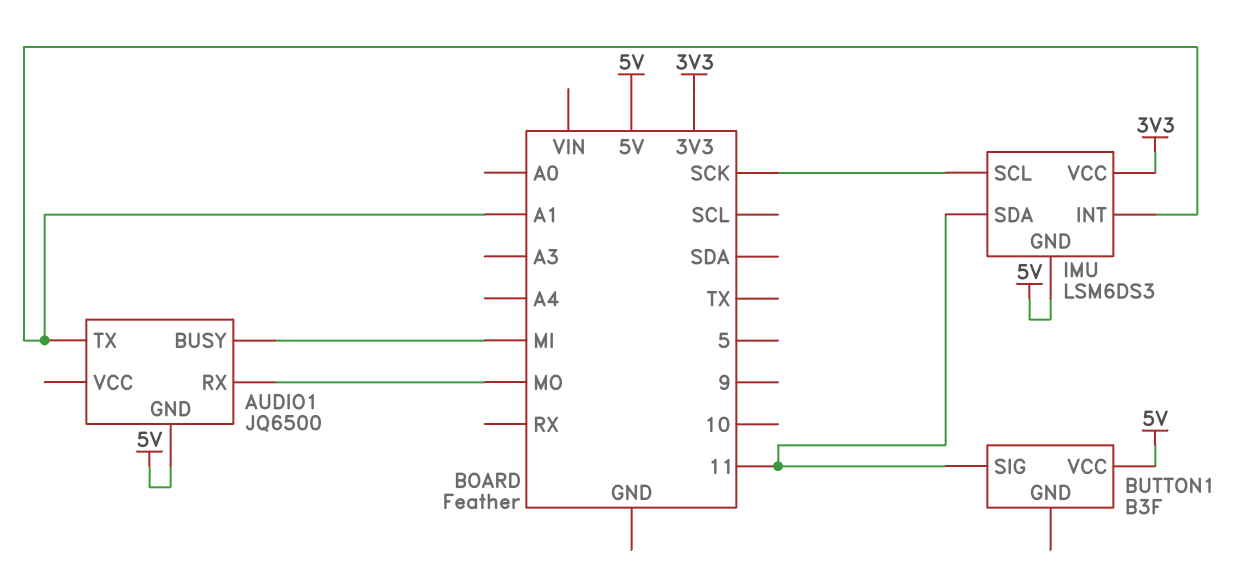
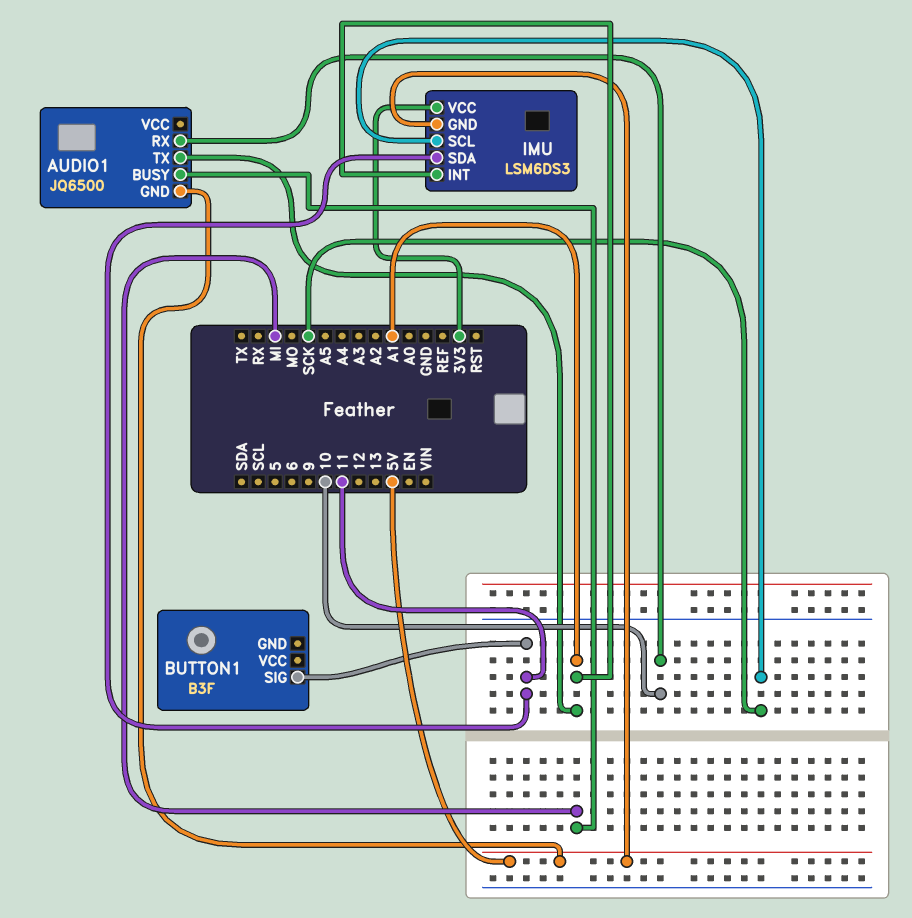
AUDIO1 pin RX: MO -> 10
BUTTON1 pin VCC: 5V -> none

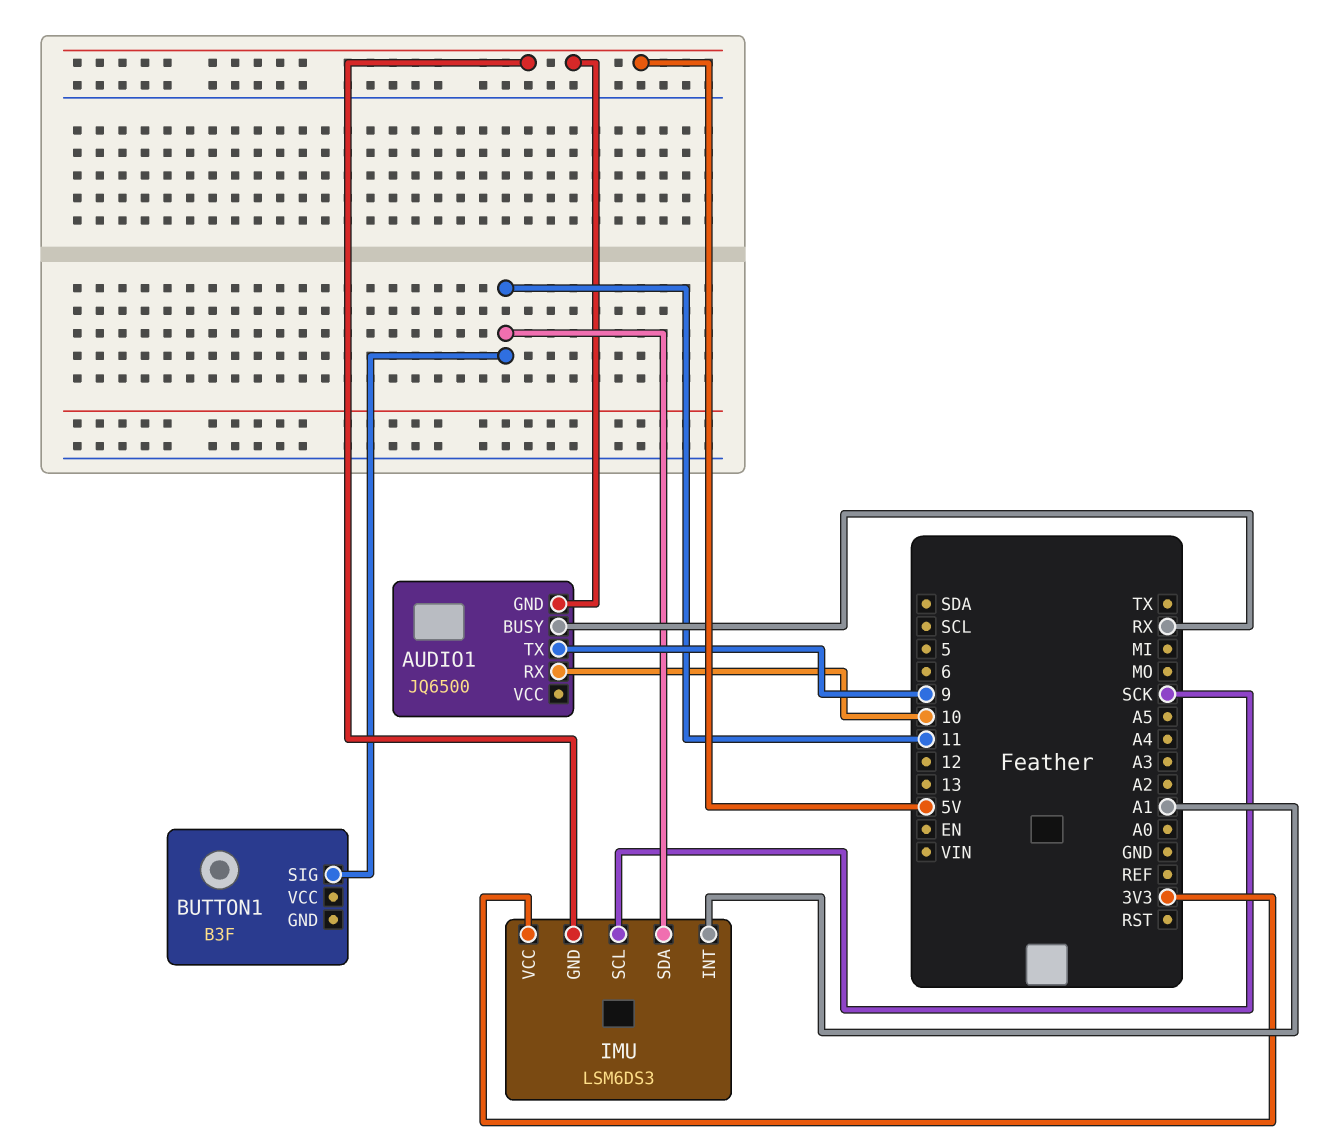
AUDIO1 pin BUSY: MI -> RX
AUDIO1 pin TX: A1 -> 9

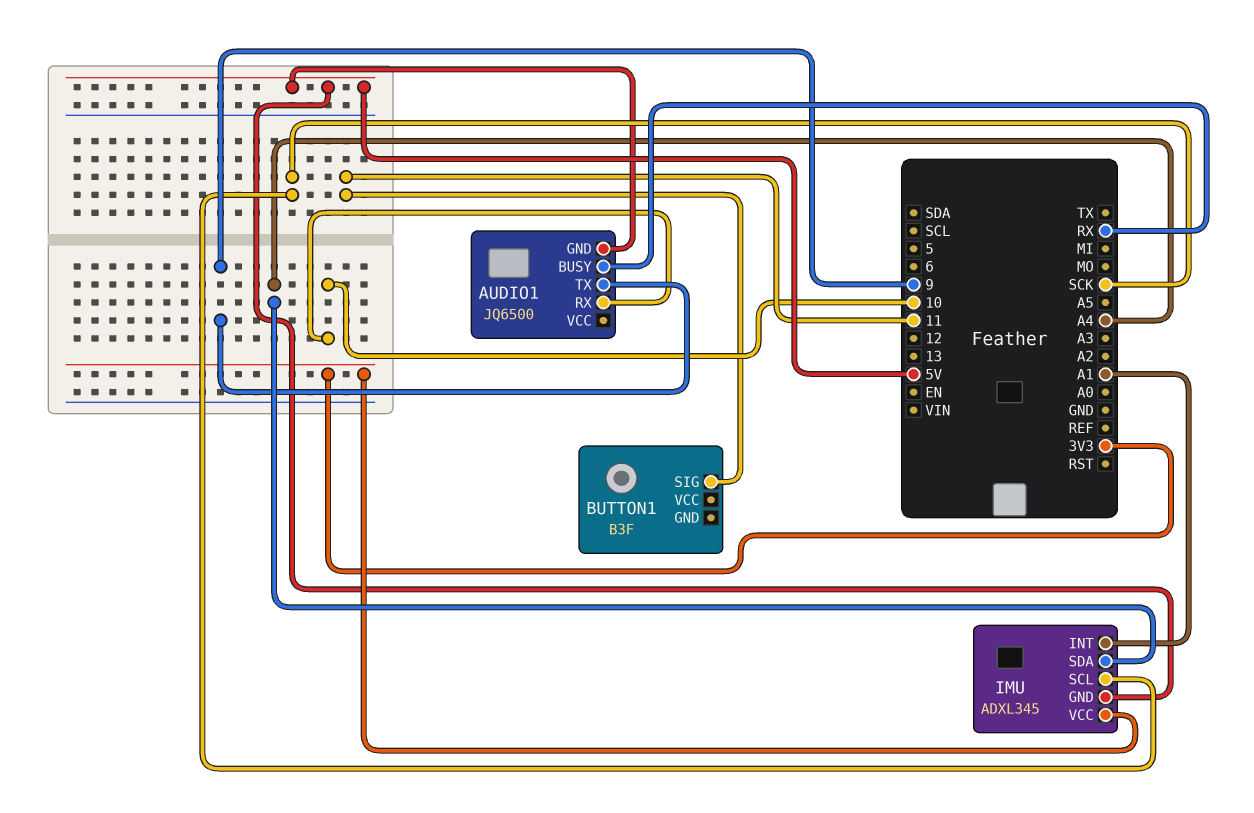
IMU: LSM6DS3 -> ADXL345
IMU pin SDA: 11 -> A4

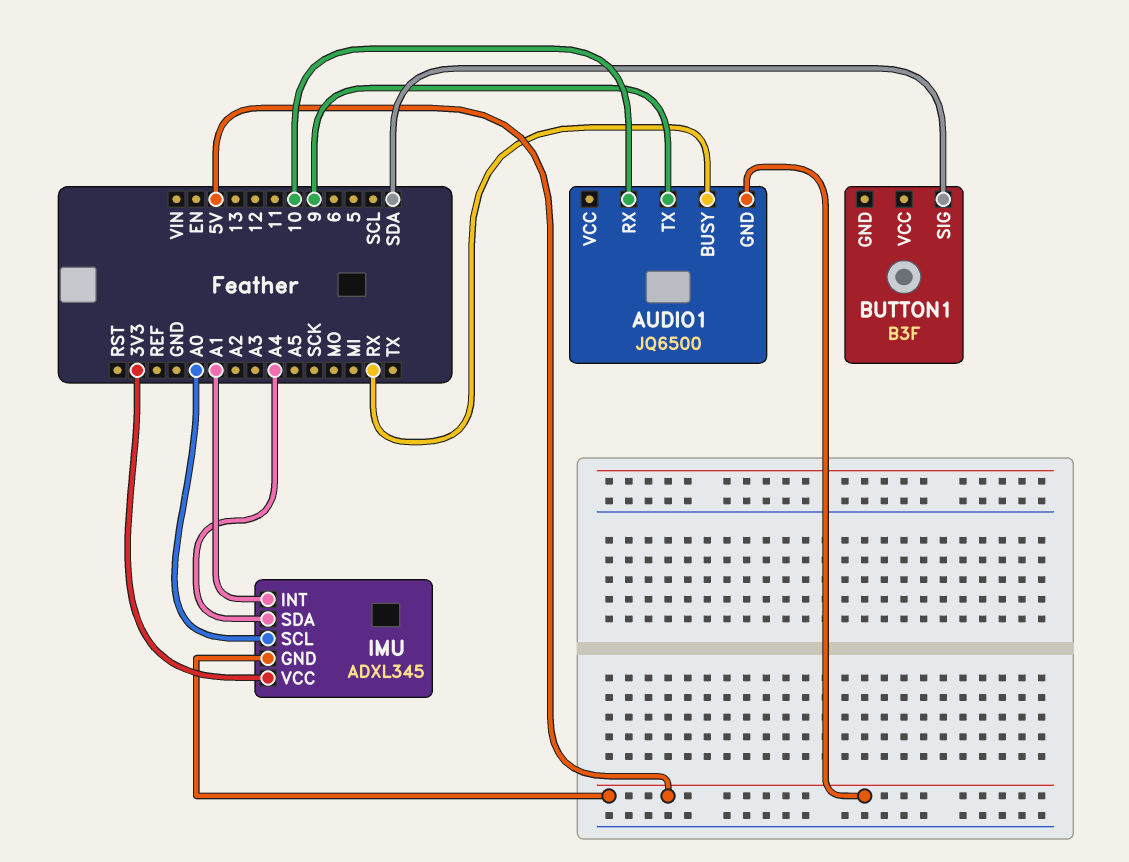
BUTTON1 pin SIG: 11 -> SDA
IMU pin SCL: SCK -> A0

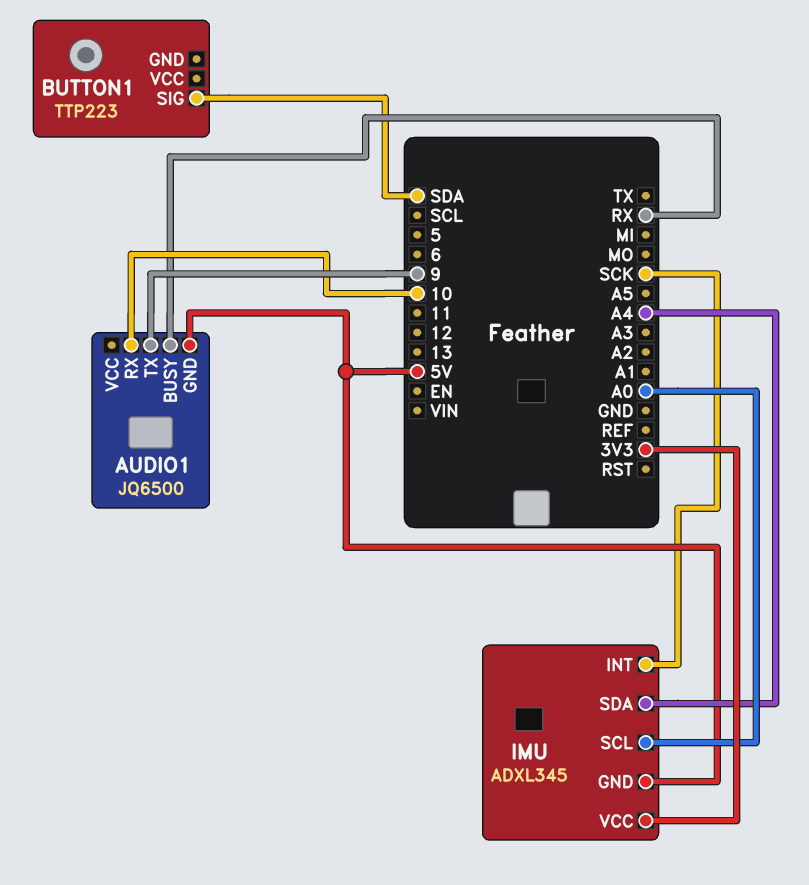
BUTTON1: B3F -> TTP223
IMU pin INT: A1 -> SCK

